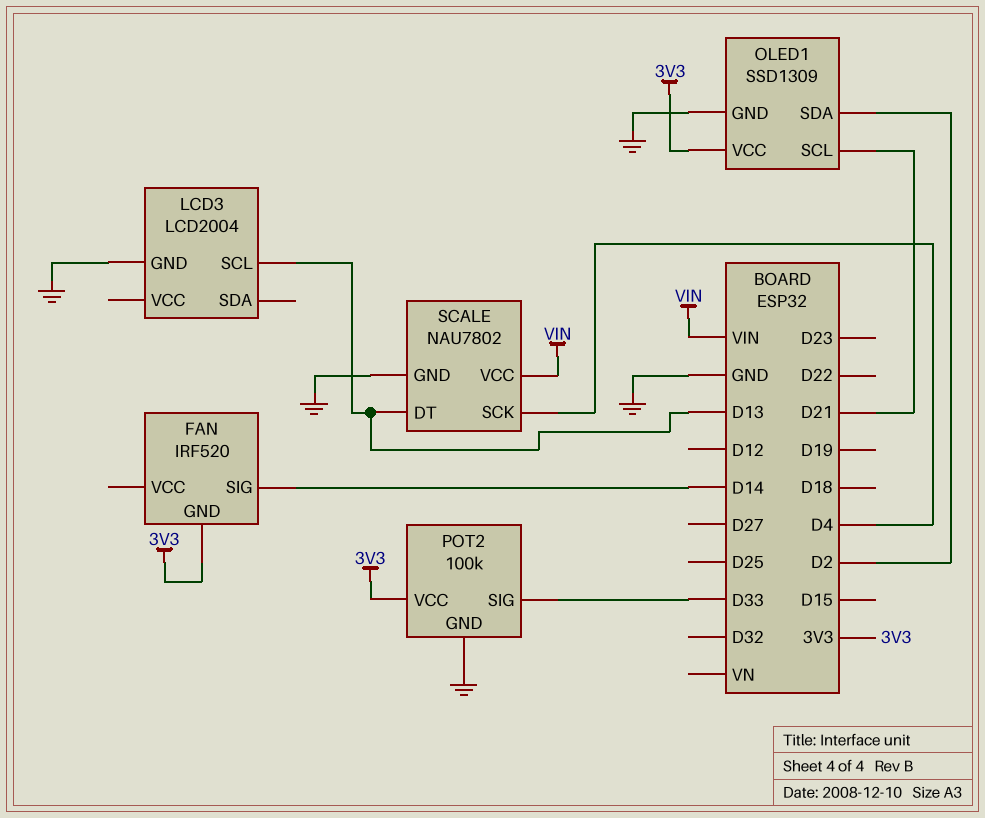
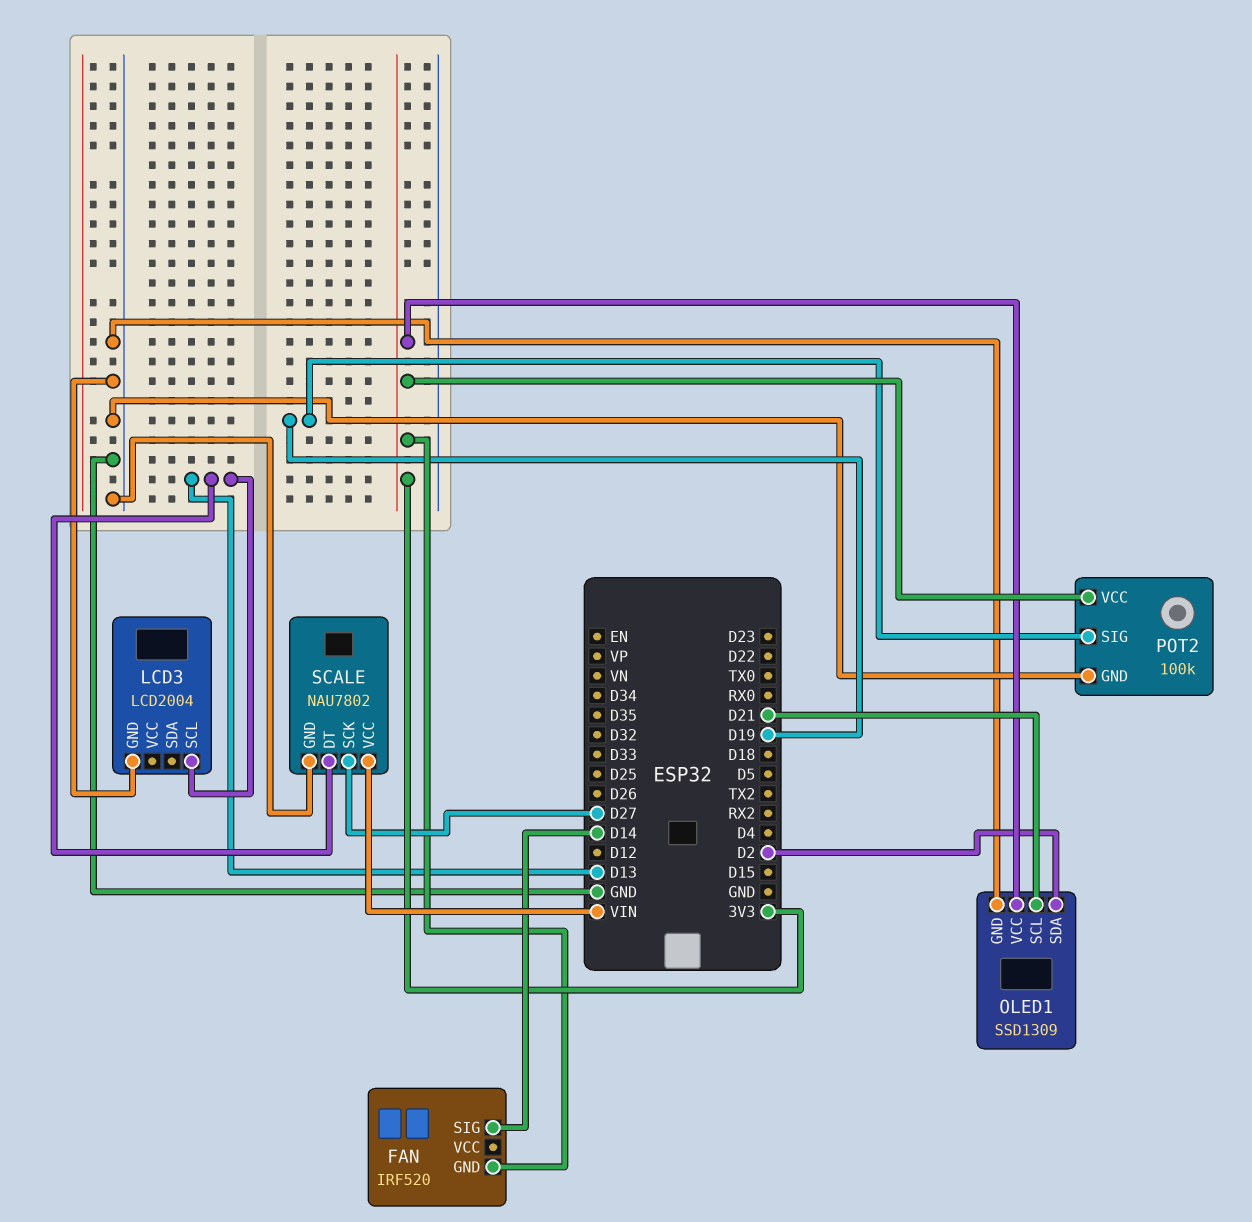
POT2 pin SIG: D33 -> D19
SCALE pin SCK: D4 -> D27

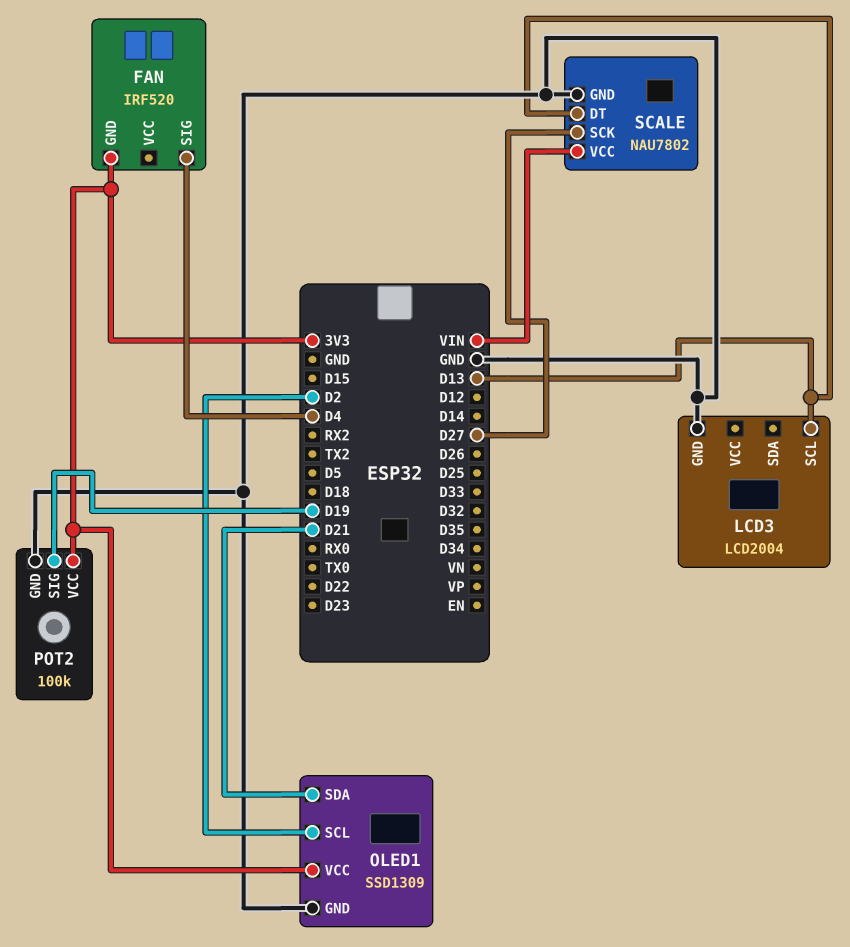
FAN pin SIG: D14 -> D4
OLED1 pin SCL: D21 -> D2
OLED1 pin SDA: D2 -> D21

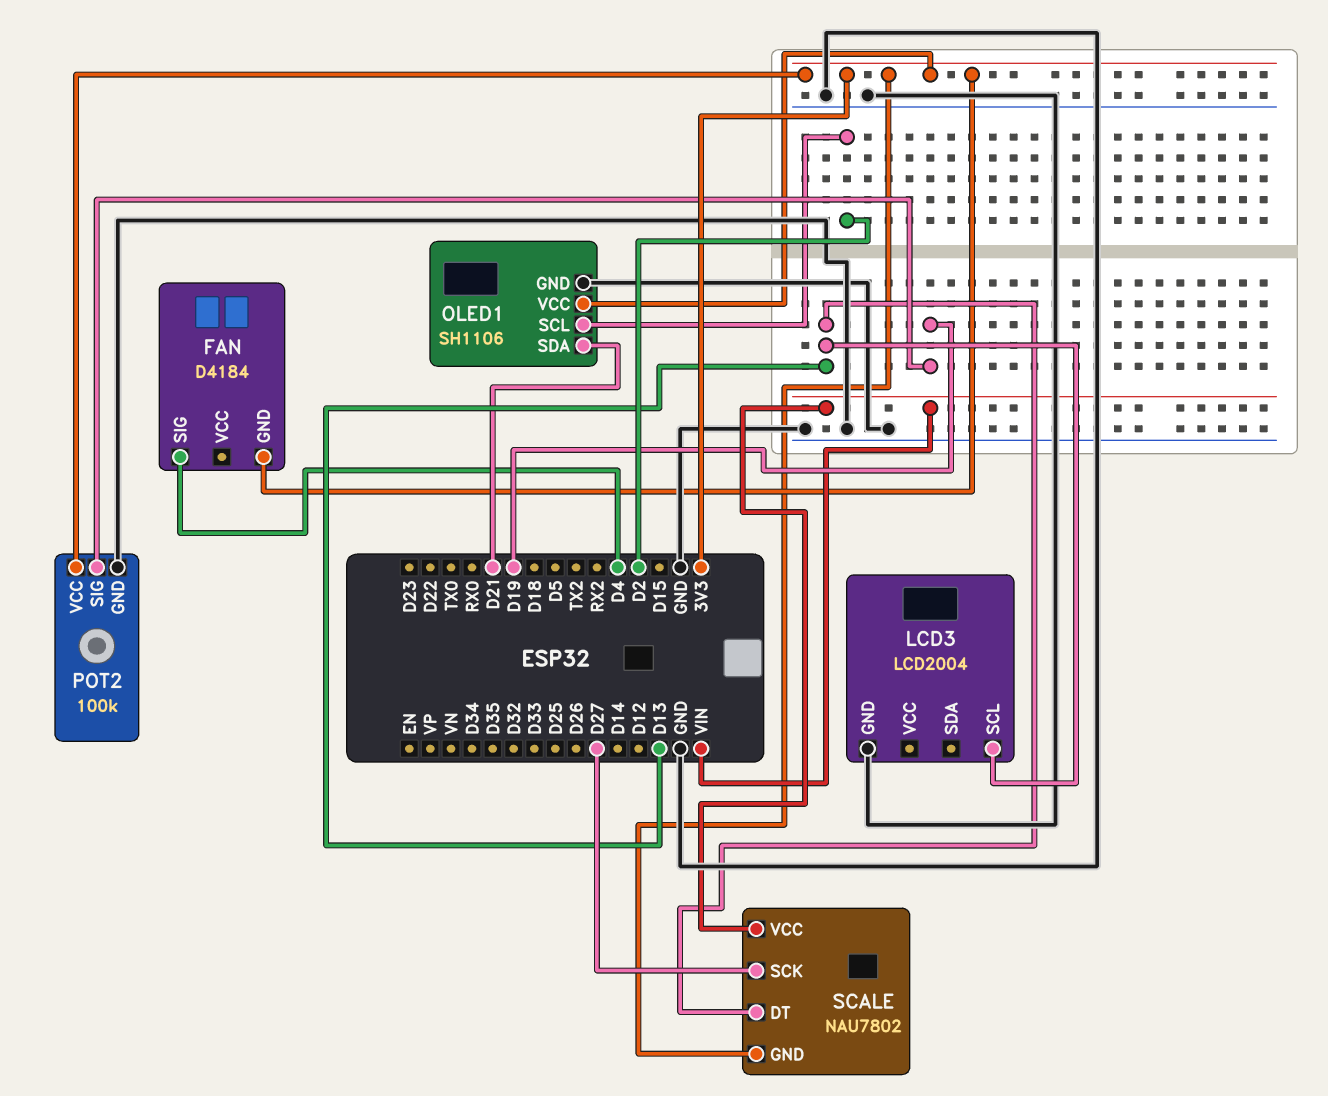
FAN: IRF520 -> D4184
OLED1: SSD1309 -> SH1106
SCALE pin GND: GND -> 3V3

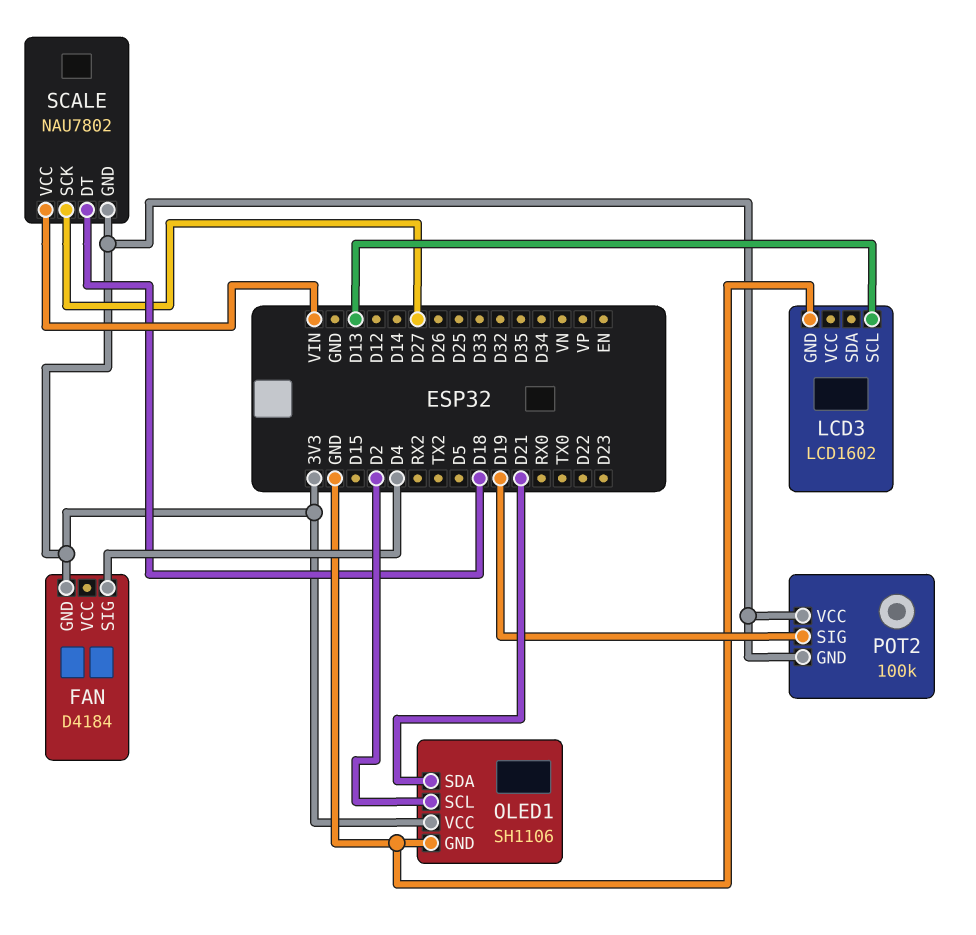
LCD3: LCD2004 -> LCD1602
POT2 pin GND: GND -> 3V3
SCALE pin DT: D13 -> D18

